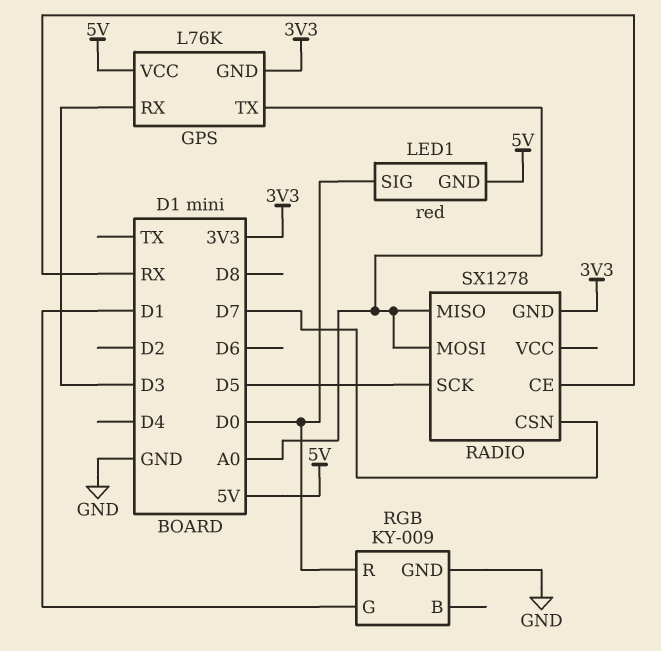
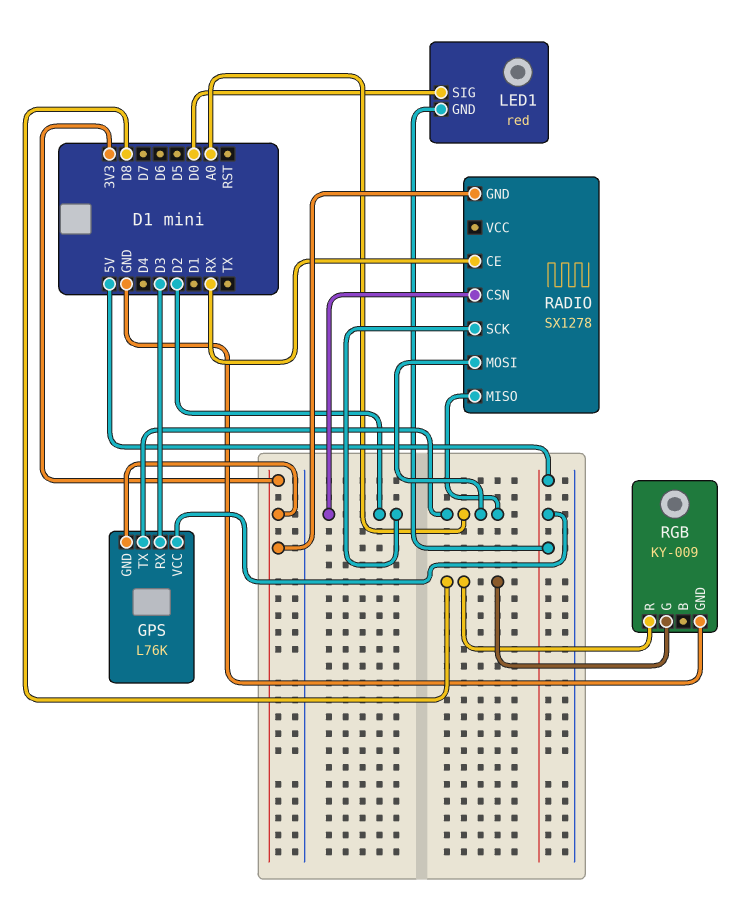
RADIO pin CSN: D7 -> D2
RADIO pin SCK: D5 -> D2
RGB pin G: D1 -> D8
RGB pin R: D0 -> D8

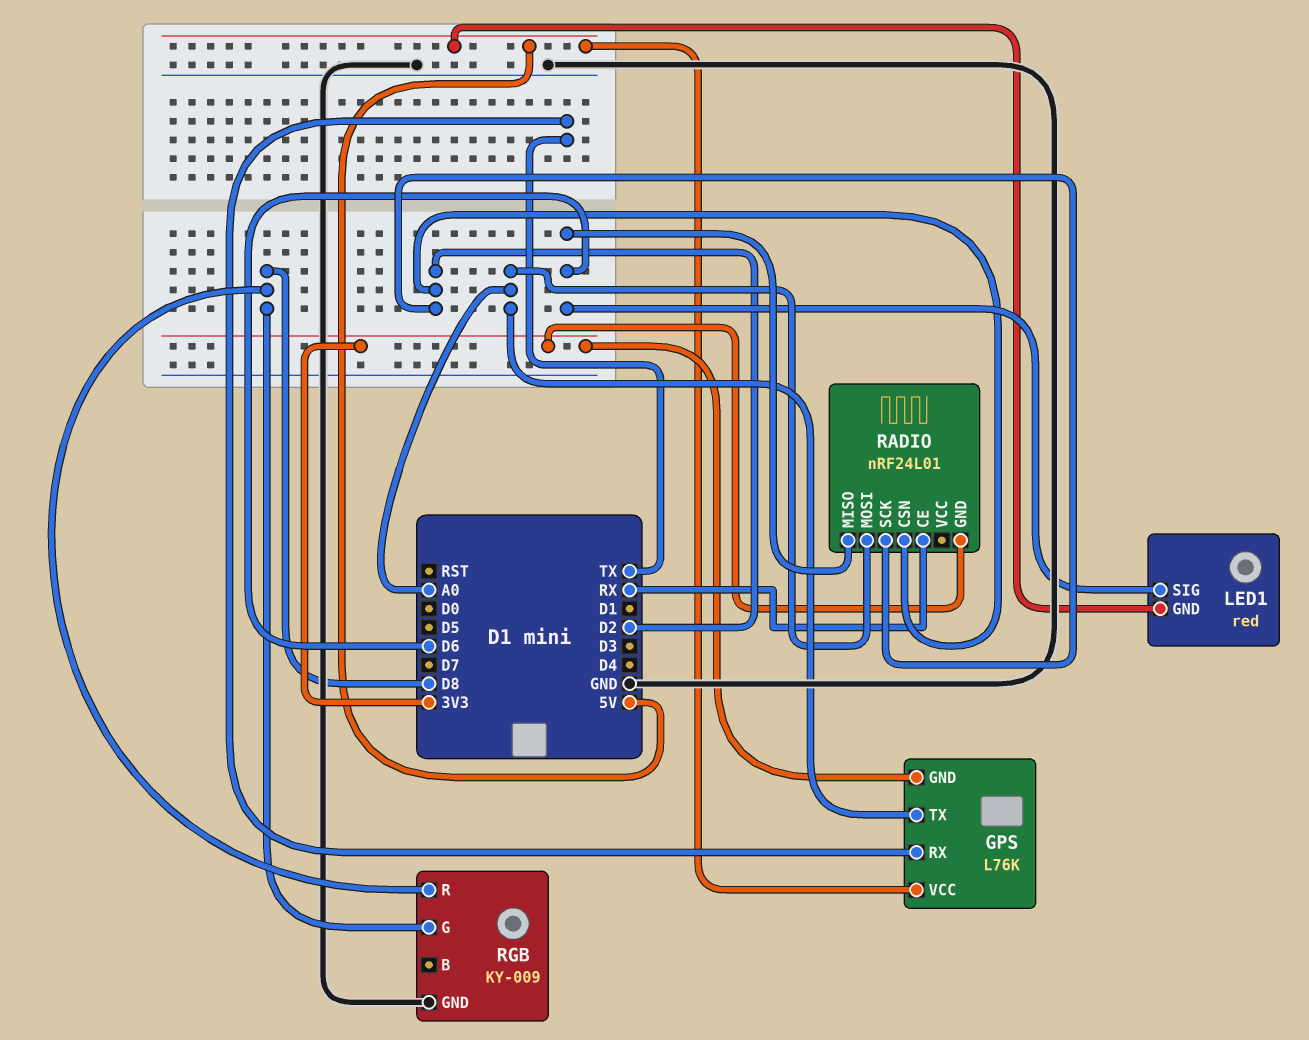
GPS pin RX: D3 -> TX
LED1 pin SIG: D0 -> D6
RADIO: SX1278 -> nRF24L01
RADIO pin MISO: A0 -> D6

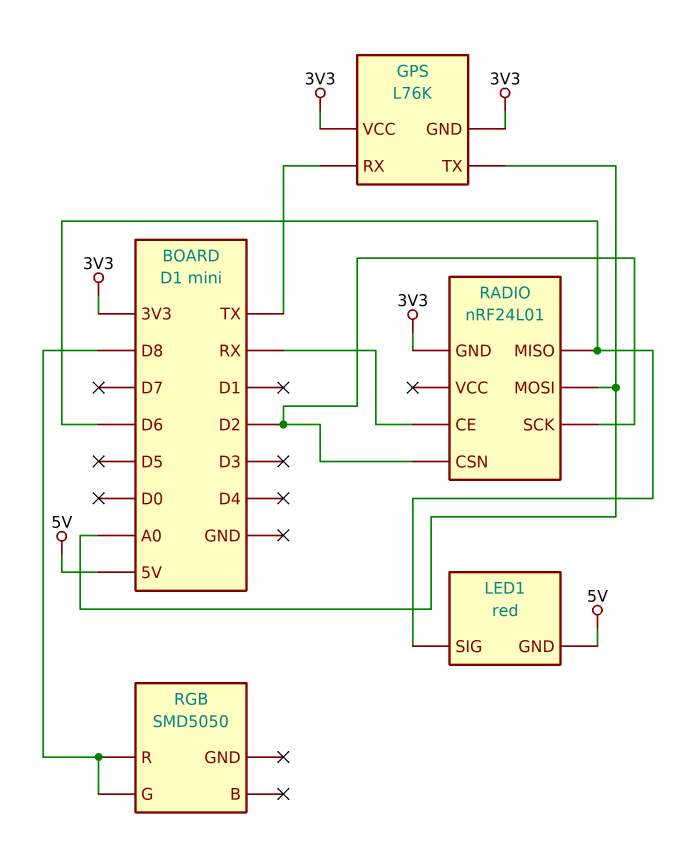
GPS pin VCC: 5V -> 3V3
RGB: KY-009 -> SMD5050
RGB pin GND: GND -> none

